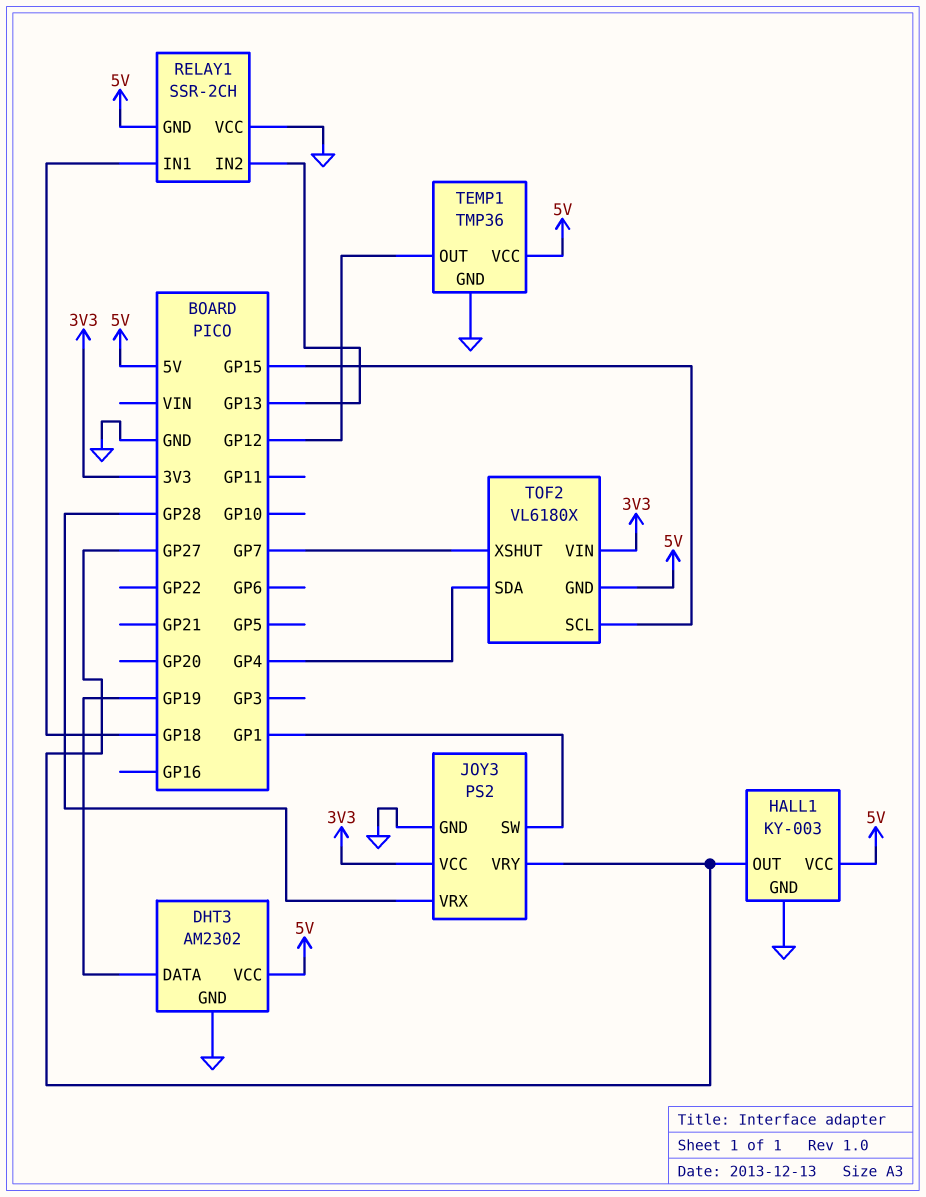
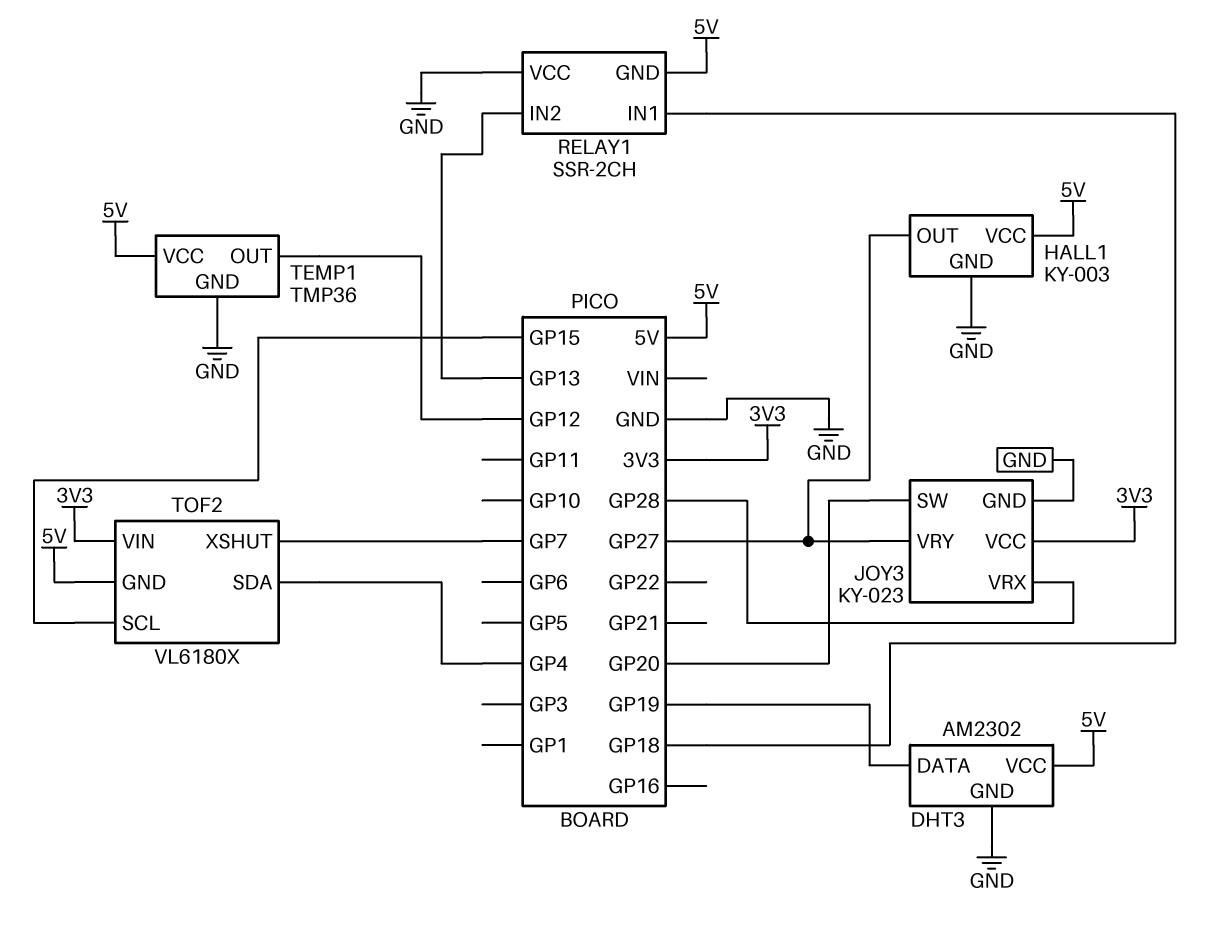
JOY3: PS2 -> KY-023
JOY3 pin SW: GP1 -> GP20

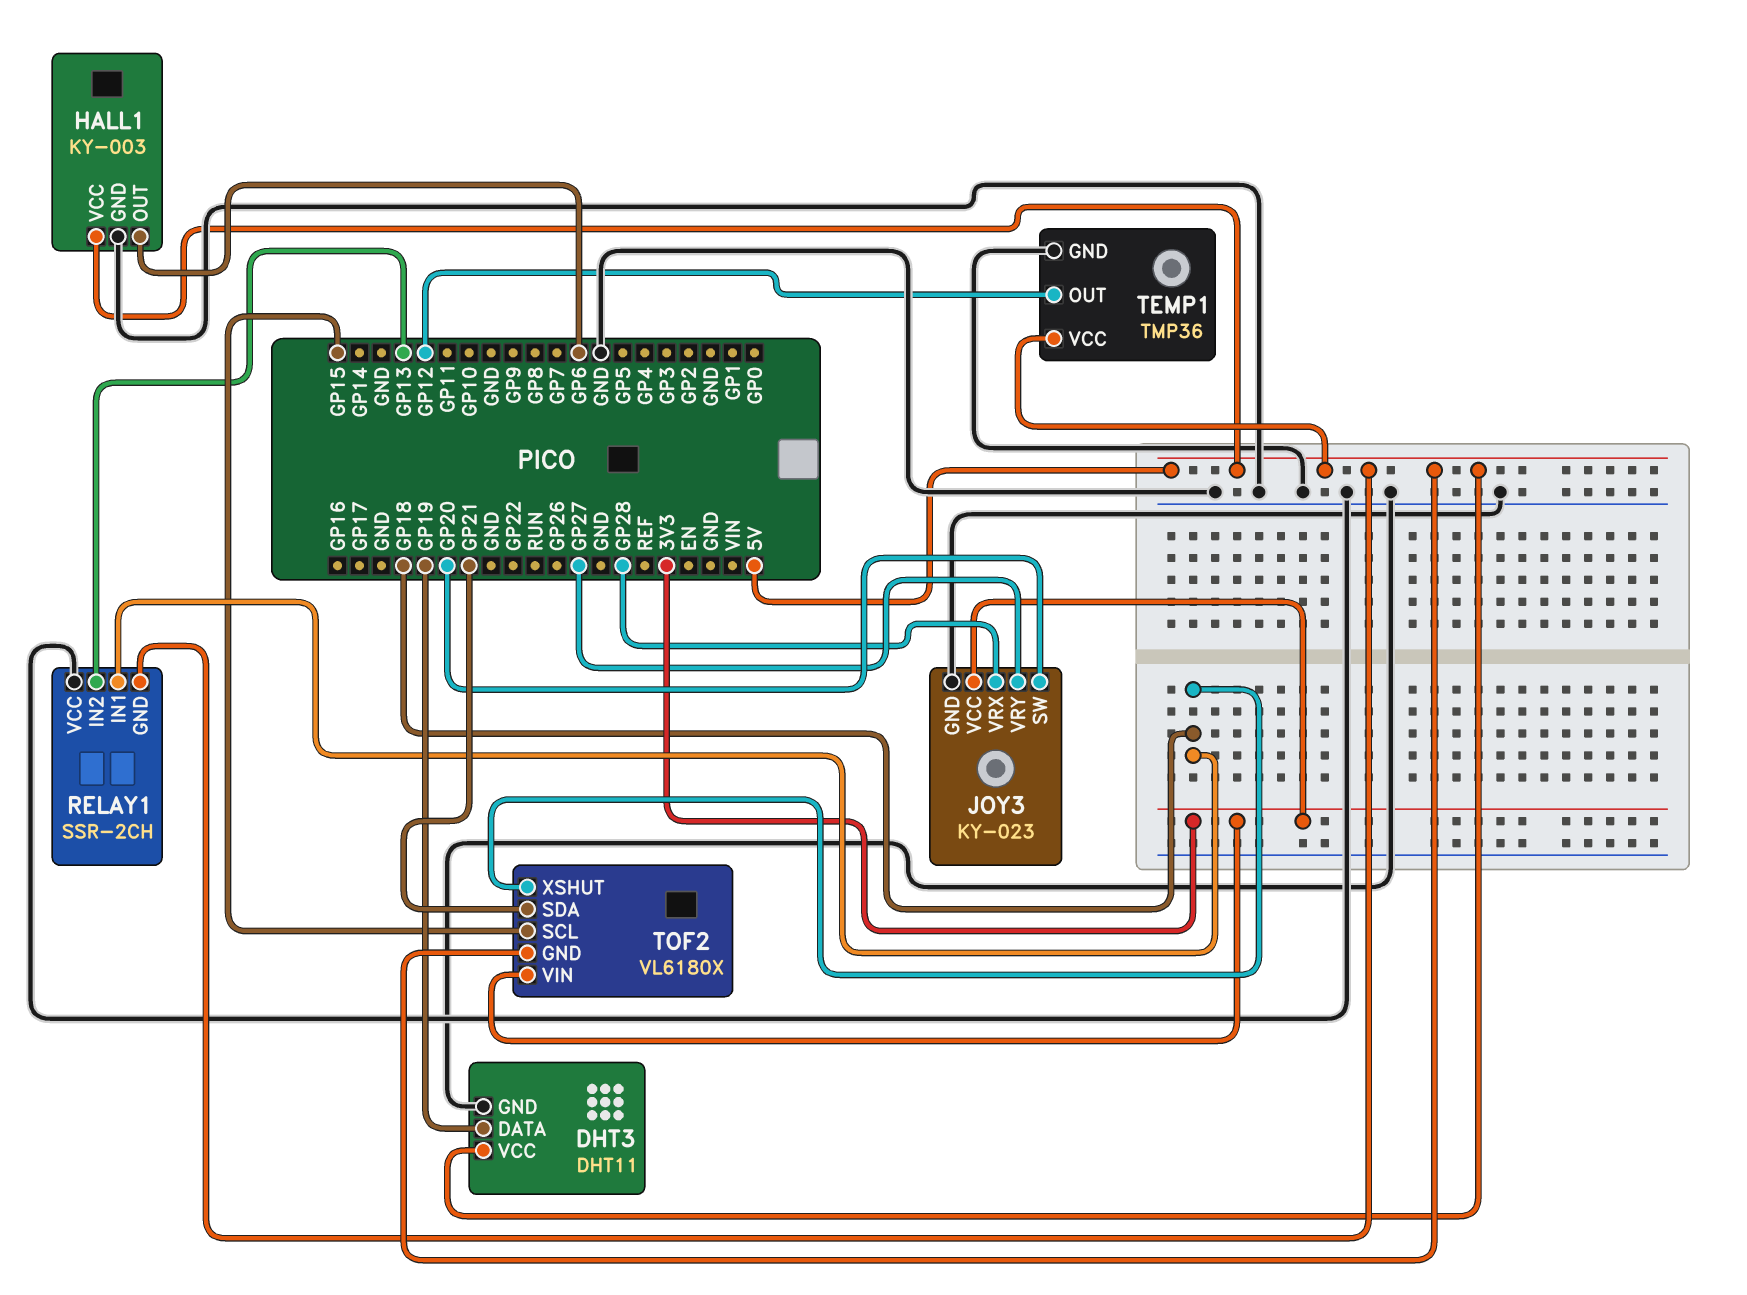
DHT3: AM2302 -> DHT11
HALL1 pin OUT: GP27 -> GP6
TOF2 pin SDA: GP4 -> GP21
TOF2 pin XSHUT: GP7 -> GP18

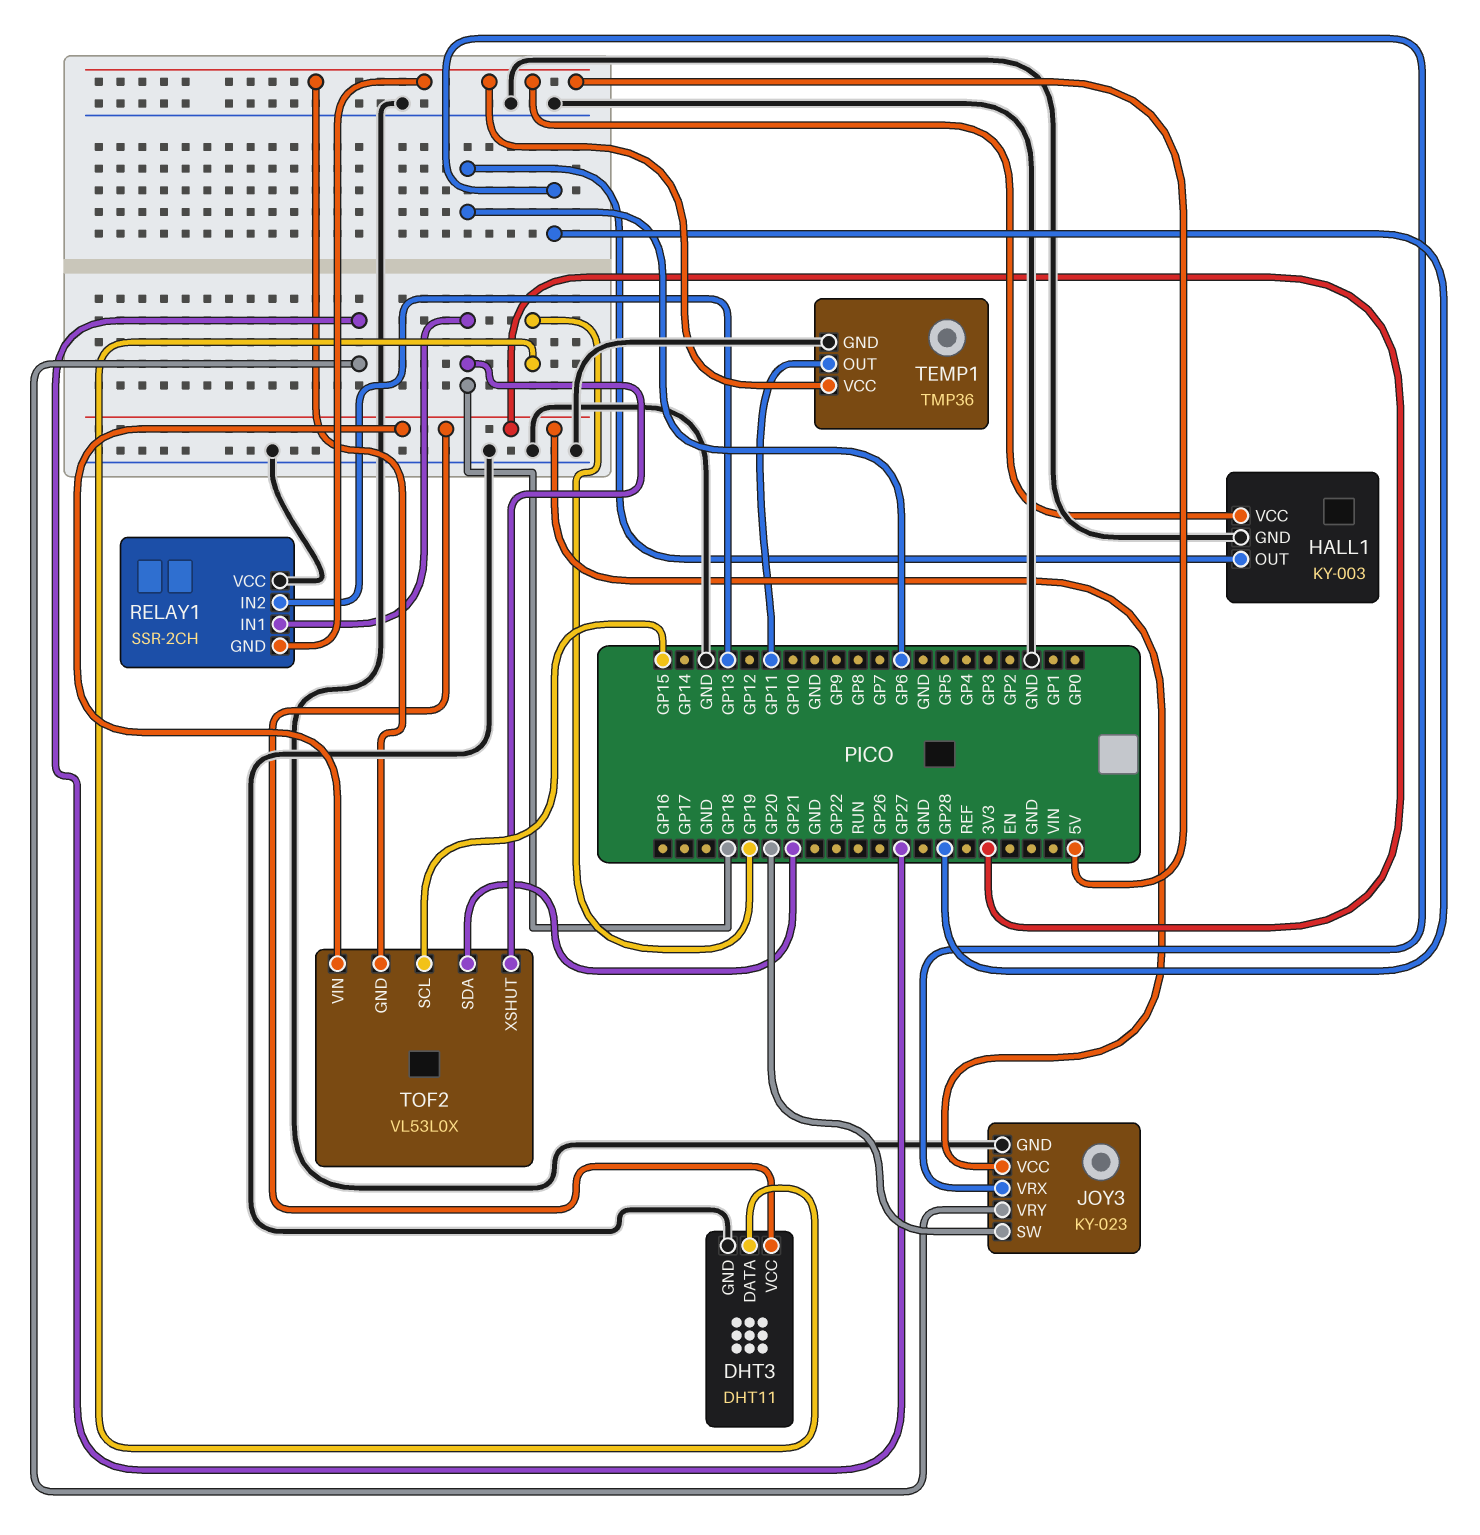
DHT3 pin VCC: 5V -> 3V3
TEMP1 pin OUT: GP12 -> GP11
TOF2: VL6180X -> VL53L0X

